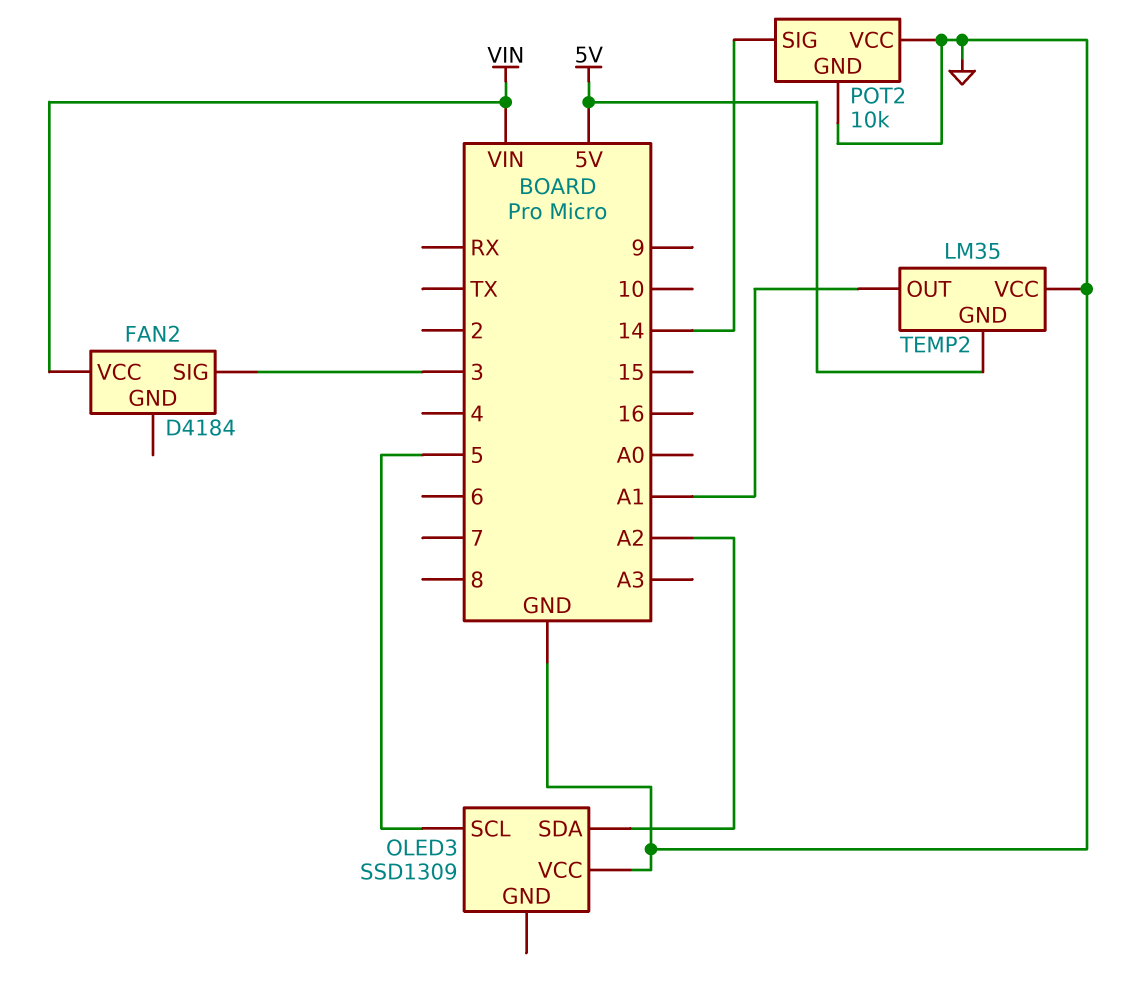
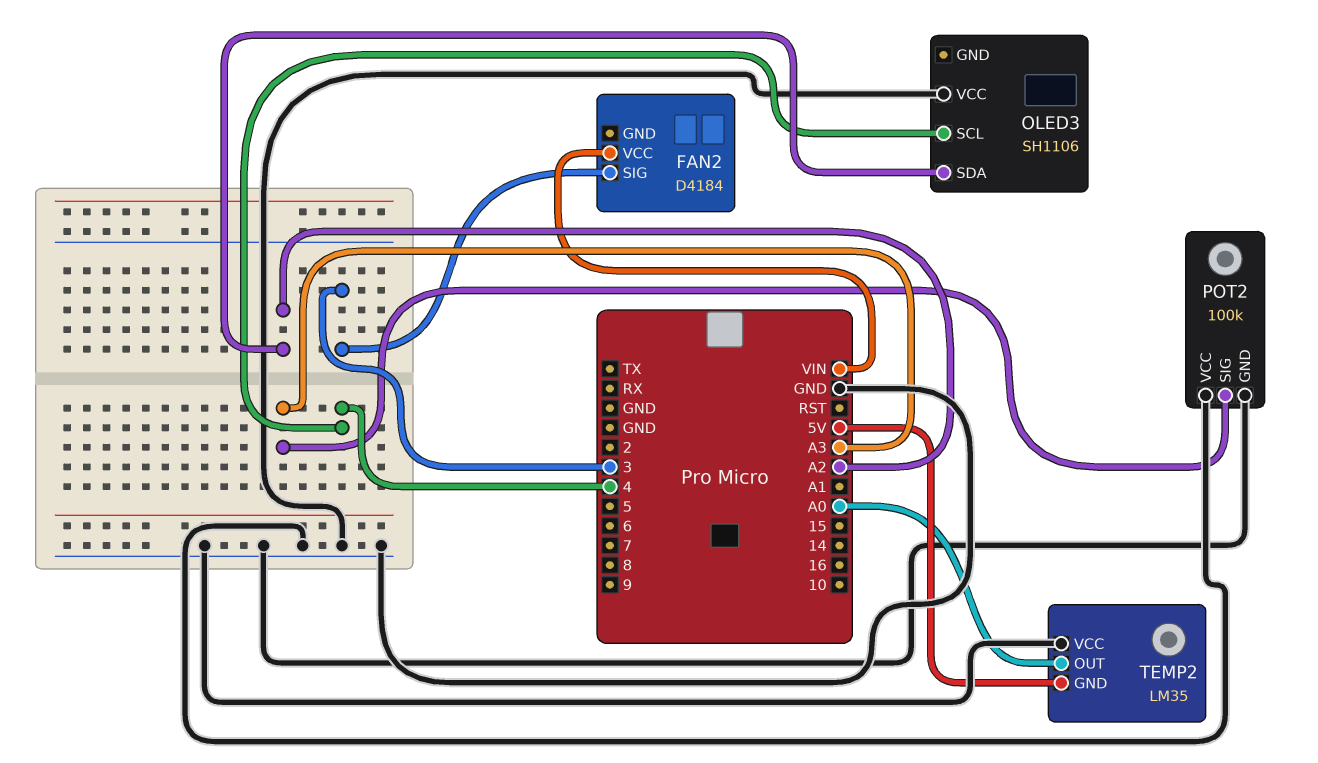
OLED3: SSD1309 -> SH1106
OLED3 pin SCL: 5 -> 4
POT2: 10k -> 100k
POT2 pin SIG: 14 -> A3
TEMP2 pin OUT: A1 -> A0

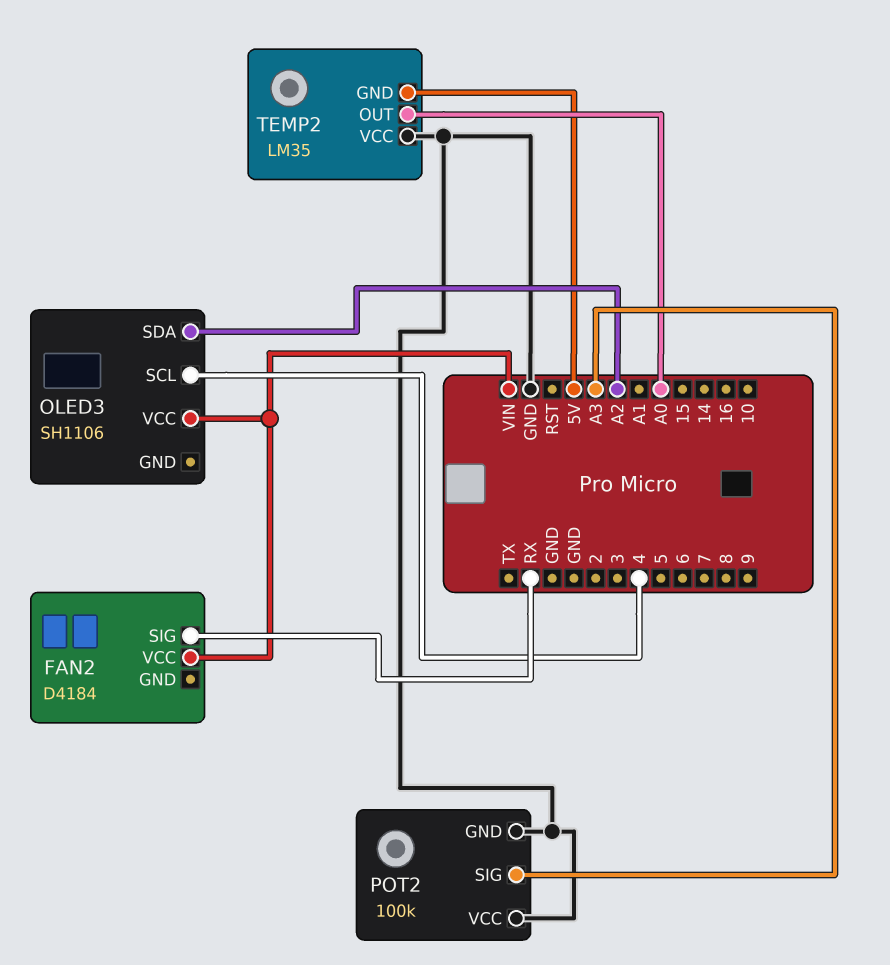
FAN2 pin SIG: 3 -> RX
OLED3 pin VCC: GND -> VIN

